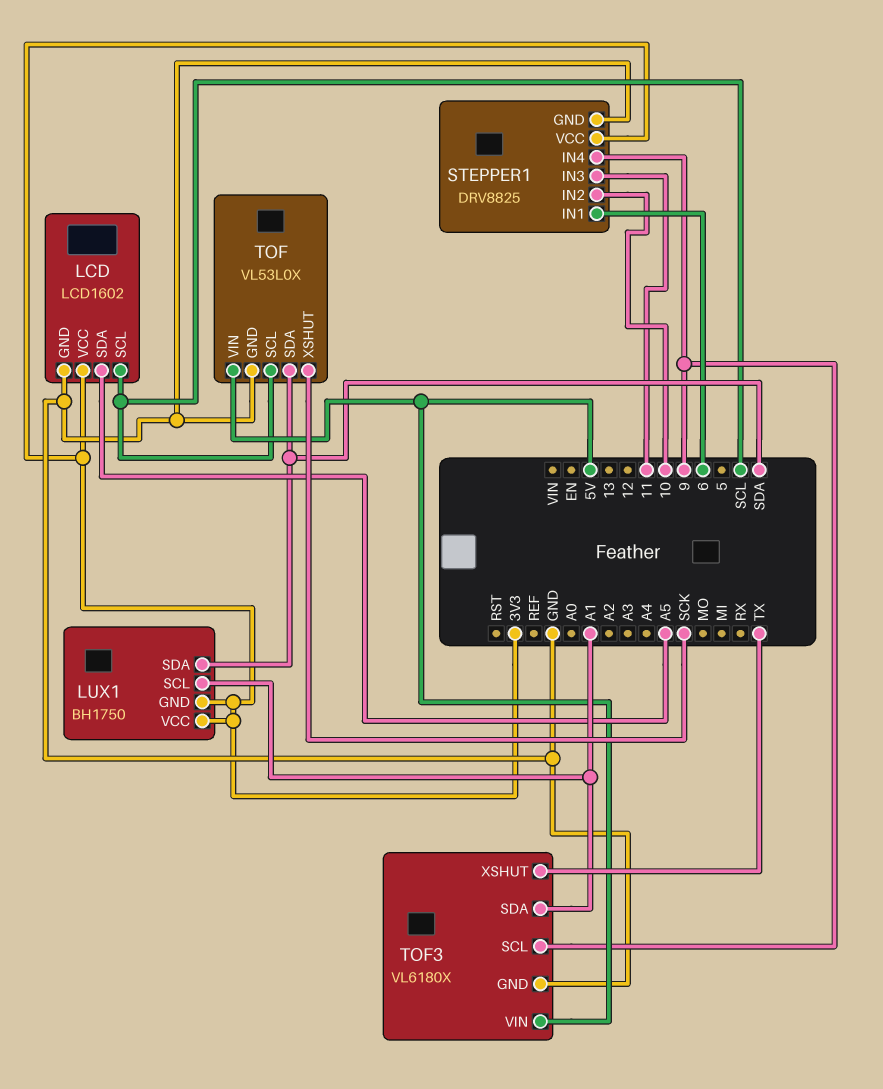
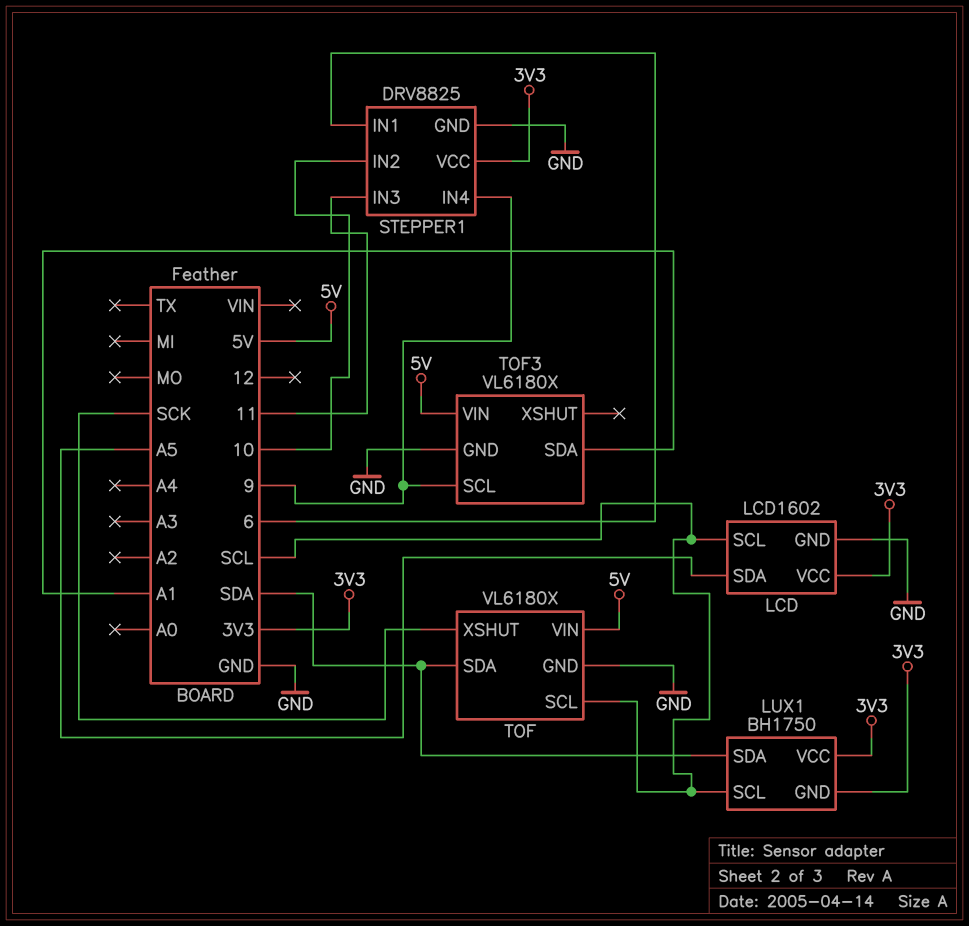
LUX1 pin SCL: A1 -> SCL
TOF: VL53L0X -> VL6180X
TOF3 pin XSHUT: TX -> none

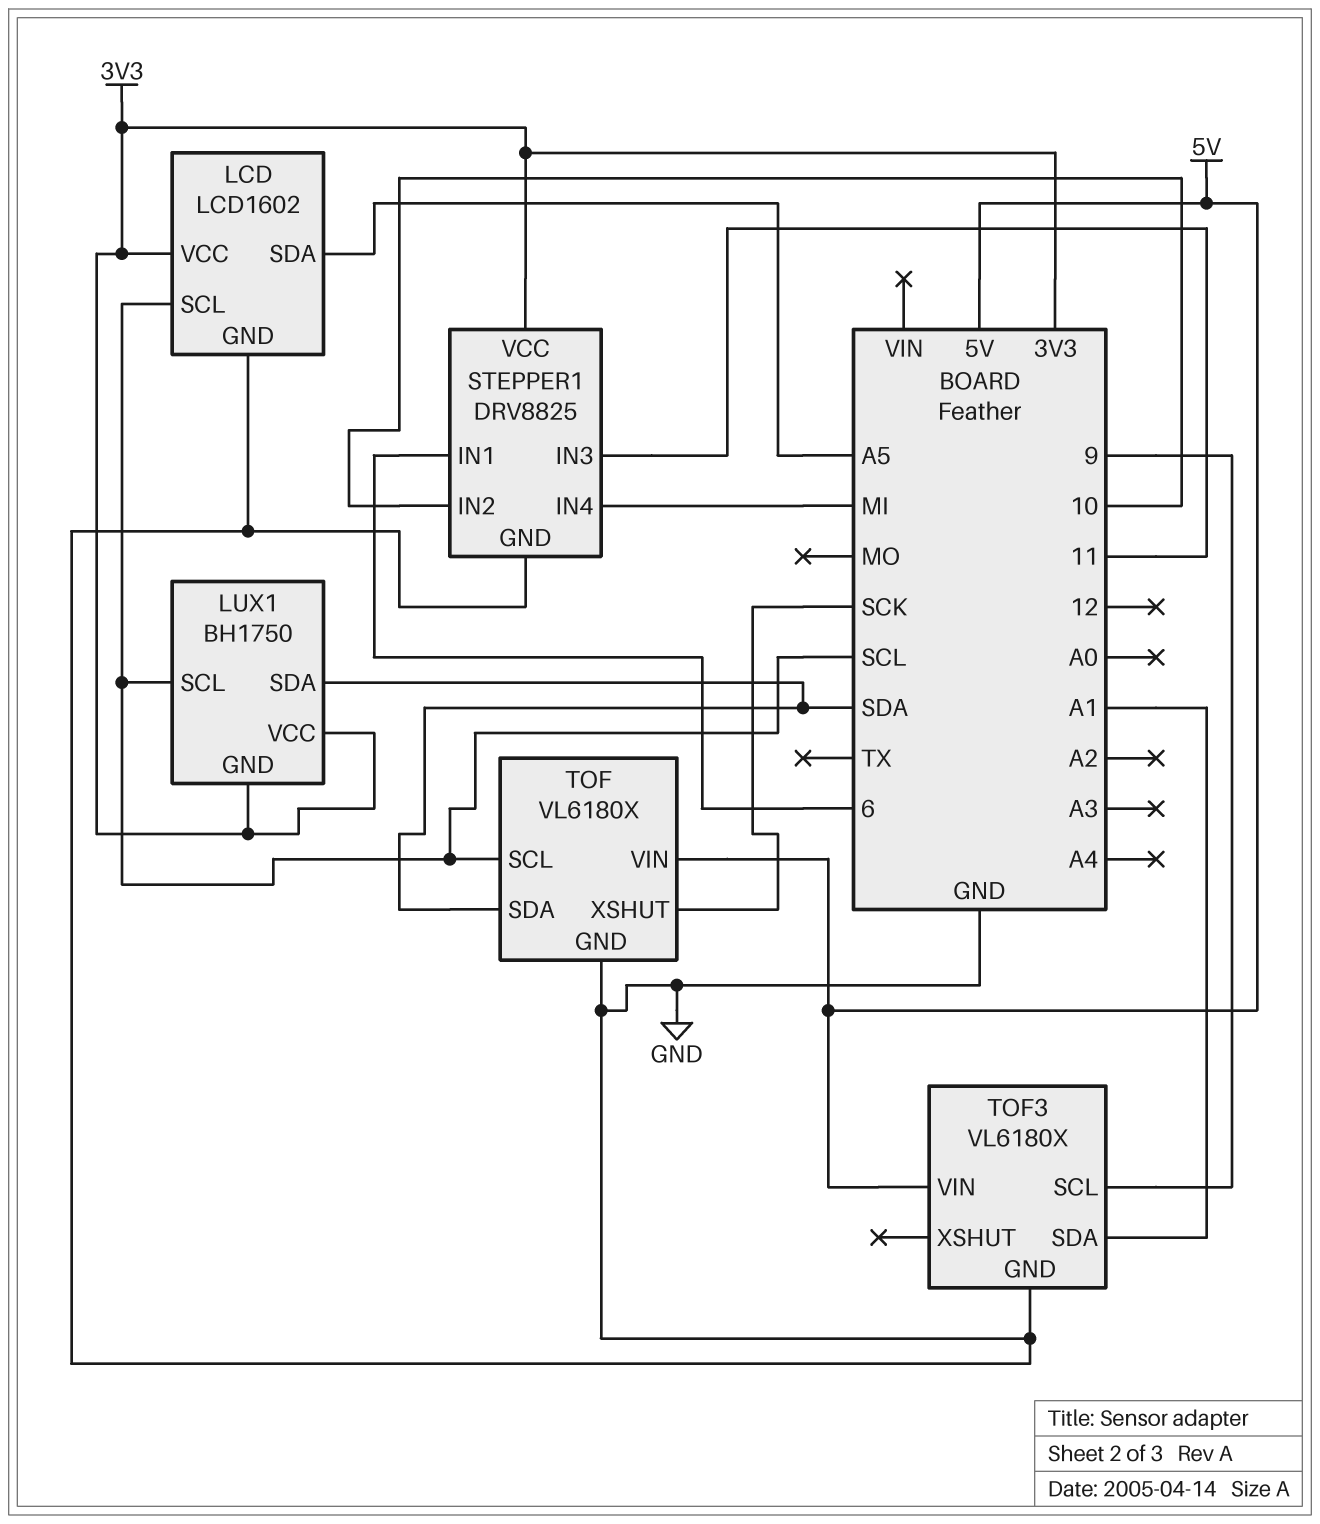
STEPPER1 pin IN4: 9 -> MI

